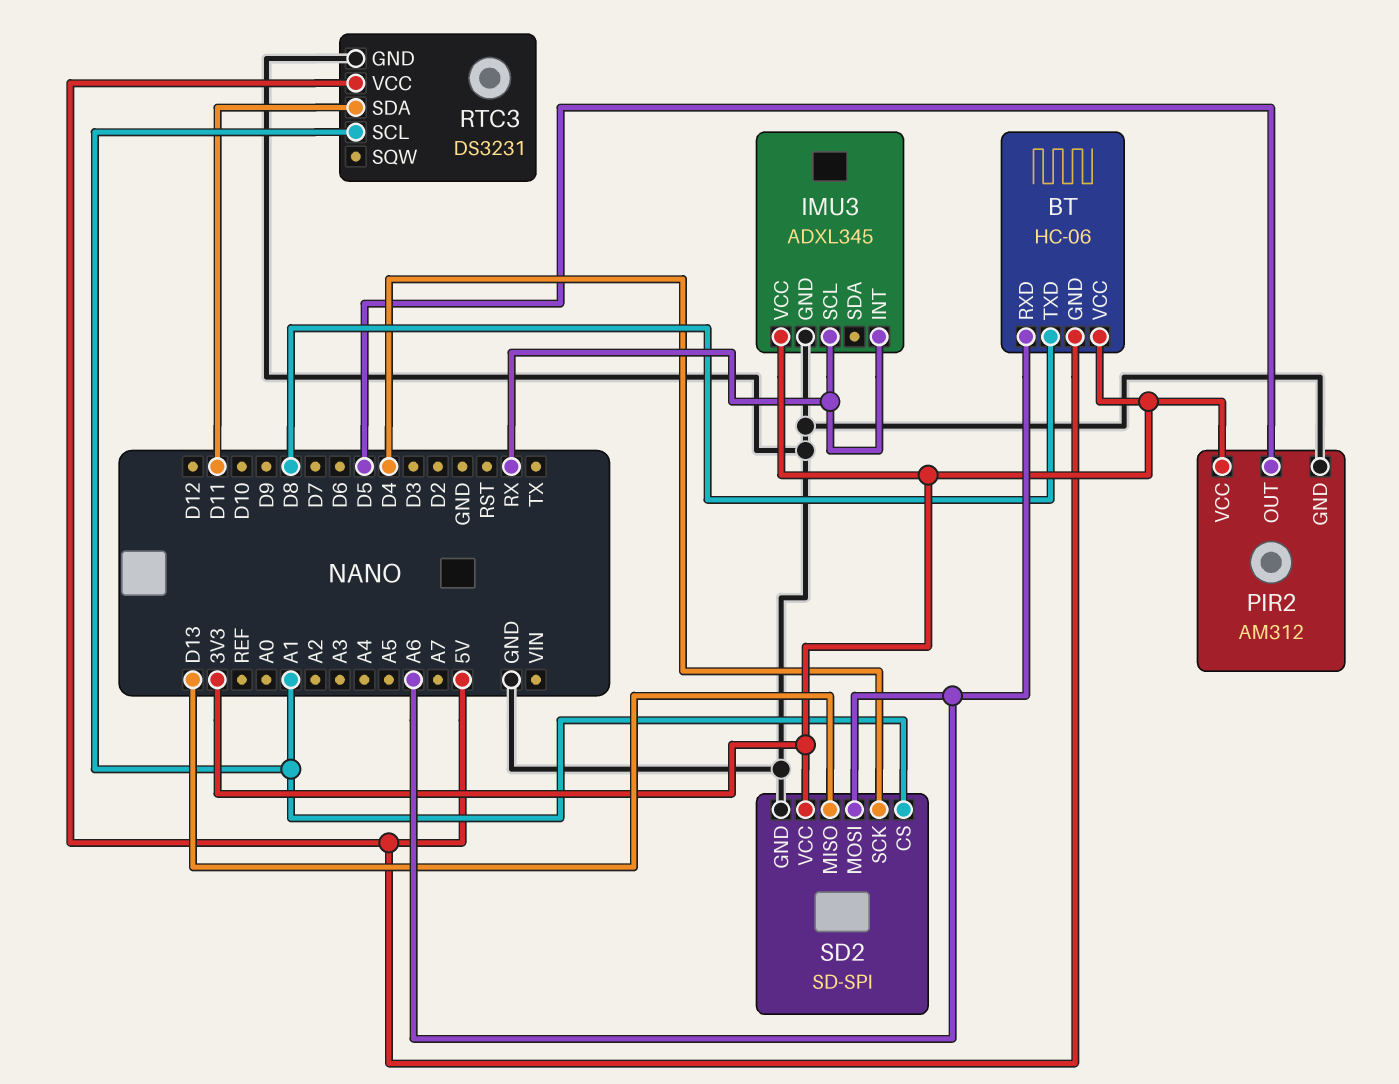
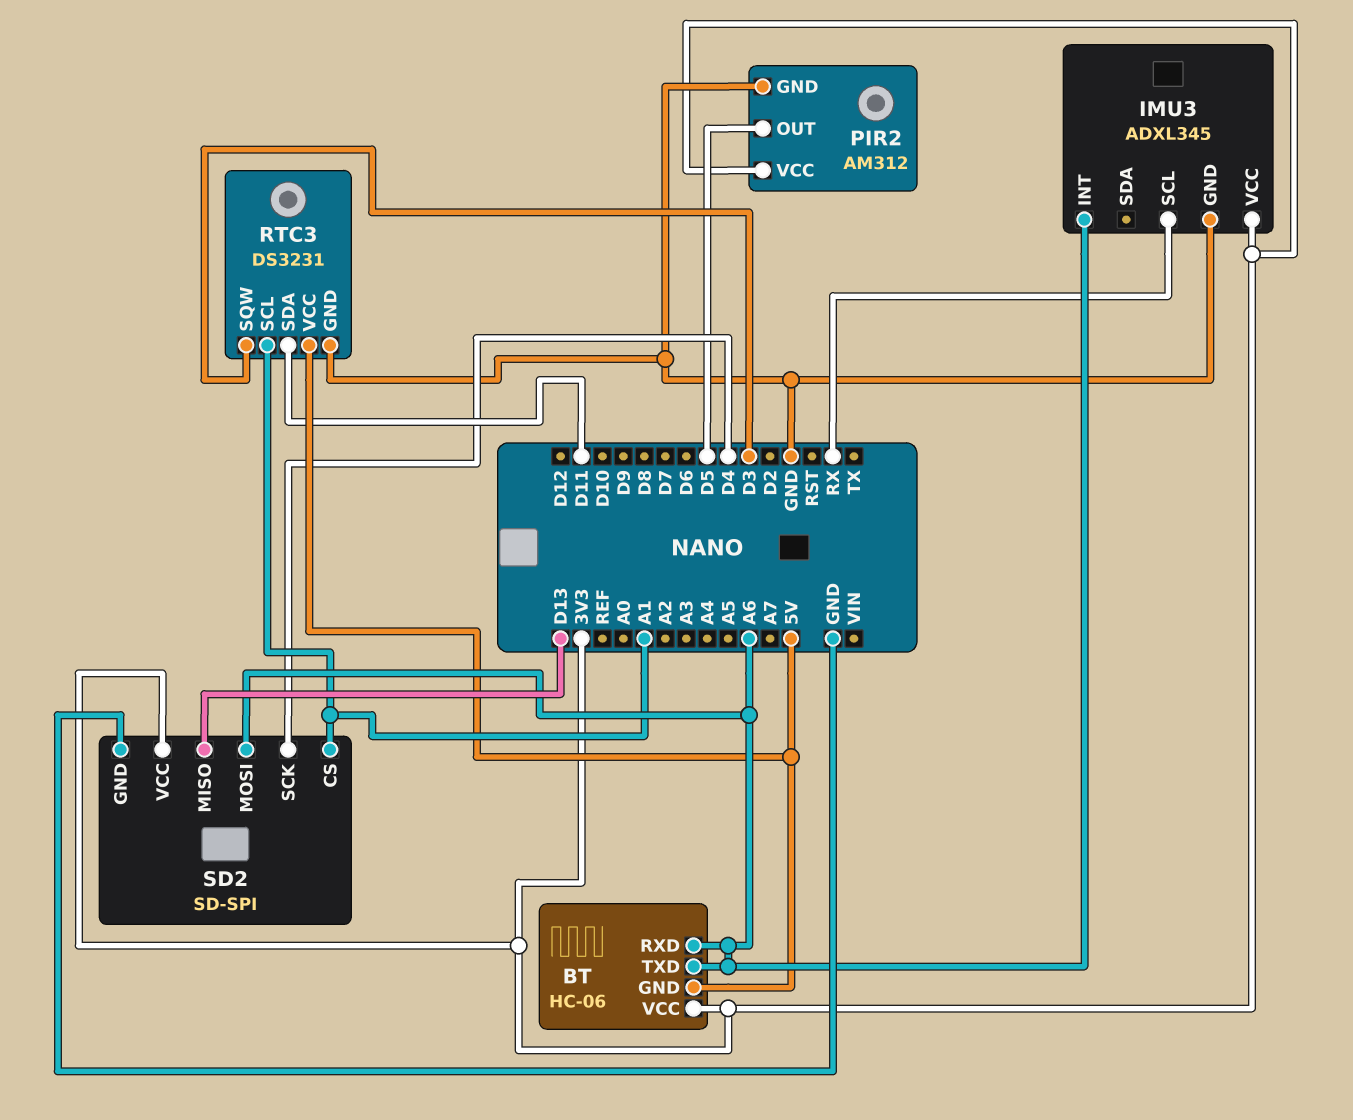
BT pin TXD: D8 -> A6
IMU3 pin INT: RX -> A6
RTC3 pin SQW: none -> D3

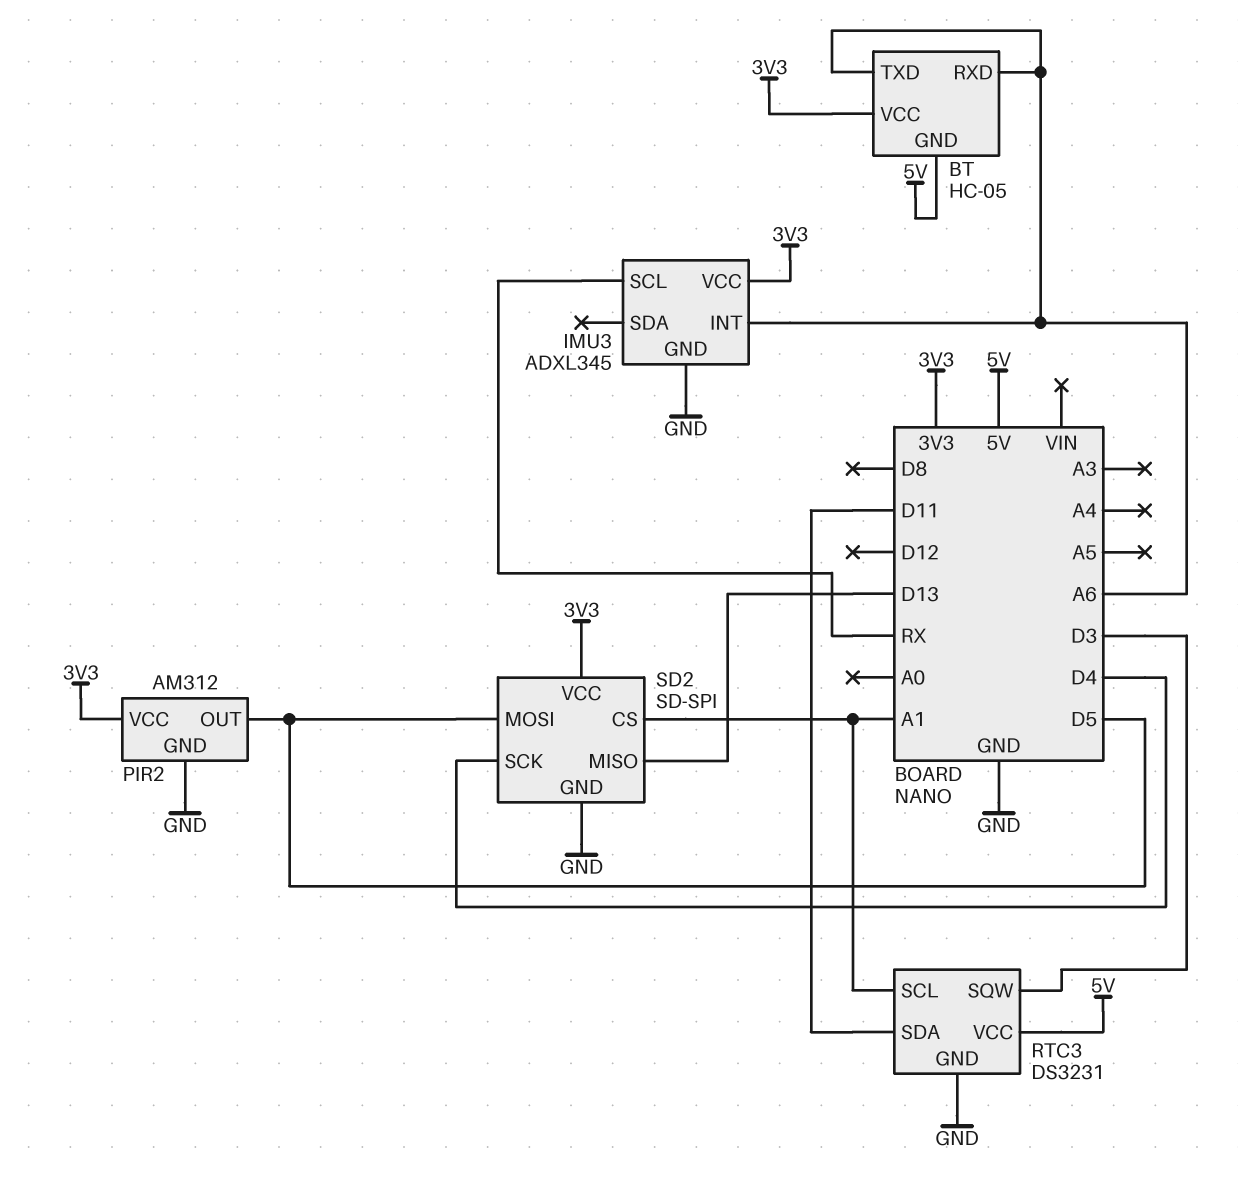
BT: HC-06 -> HC-05
SD2 pin MOSI: A6 -> D5

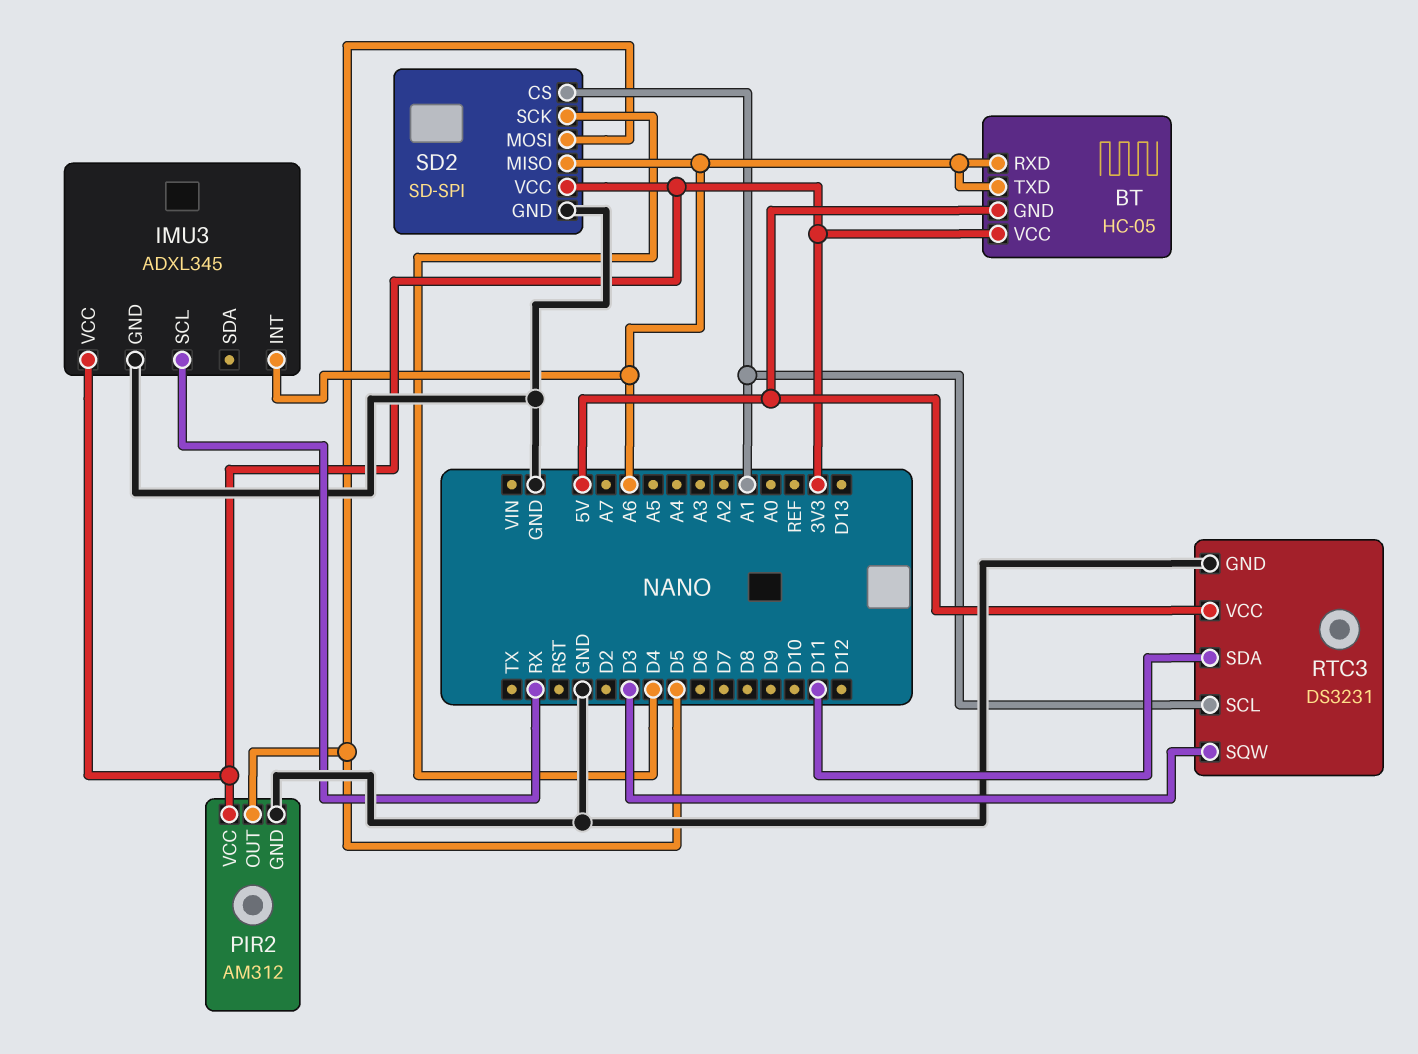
SD2 pin MISO: D13 -> A6

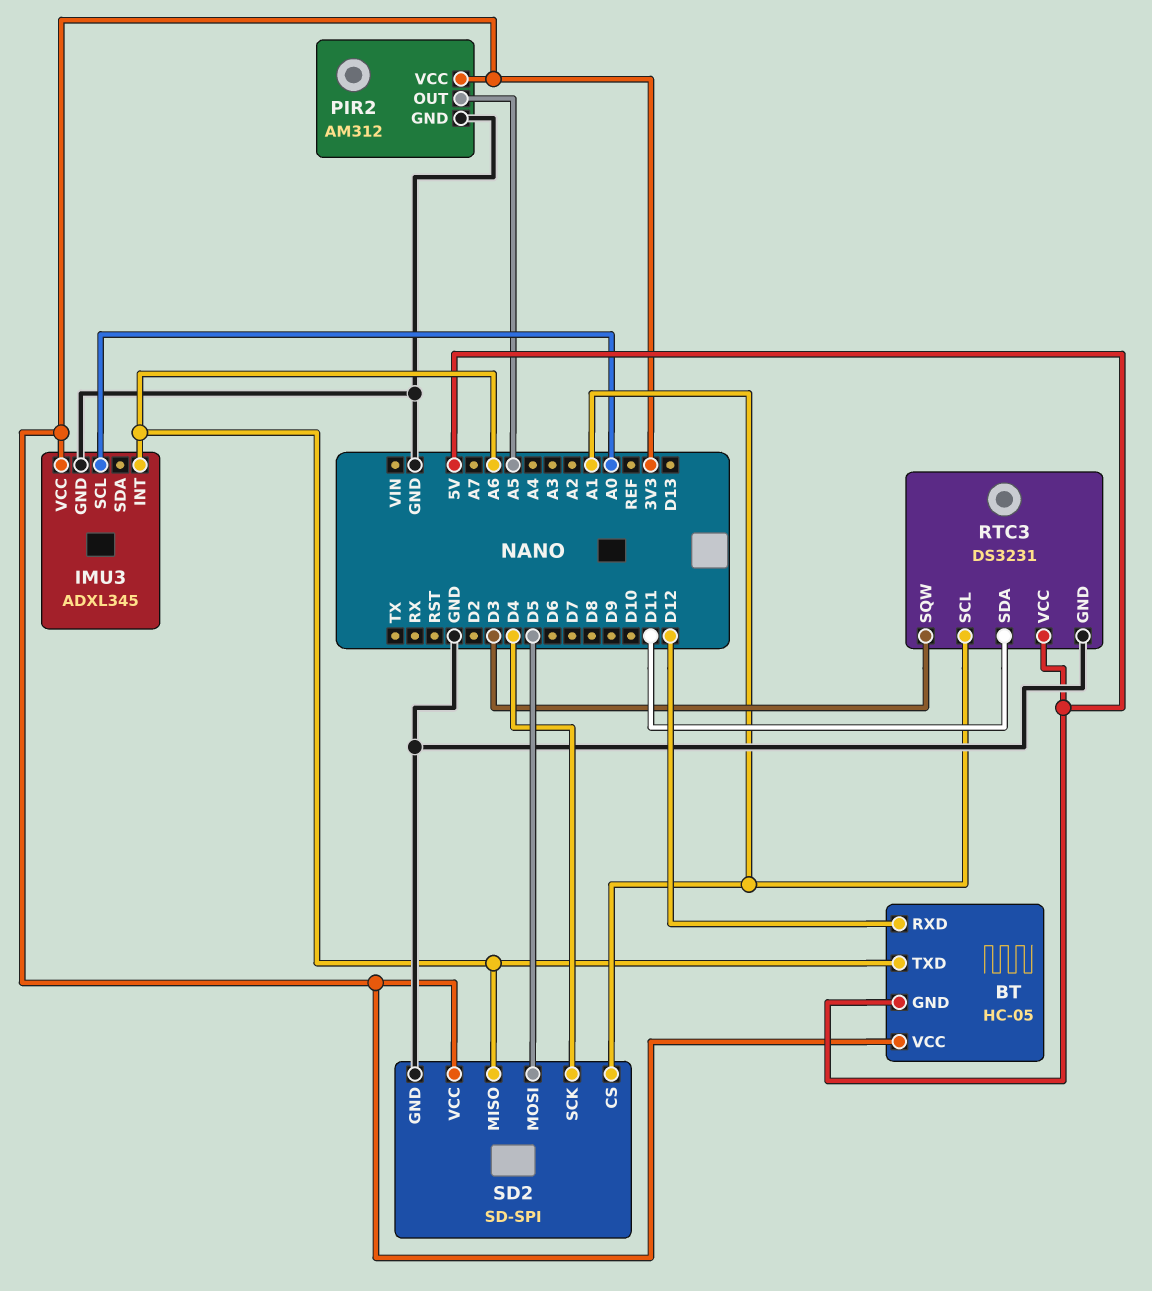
BT pin RXD: A6 -> D12
IMU3 pin SCL: RX -> A0
PIR2 pin OUT: D5 -> A5

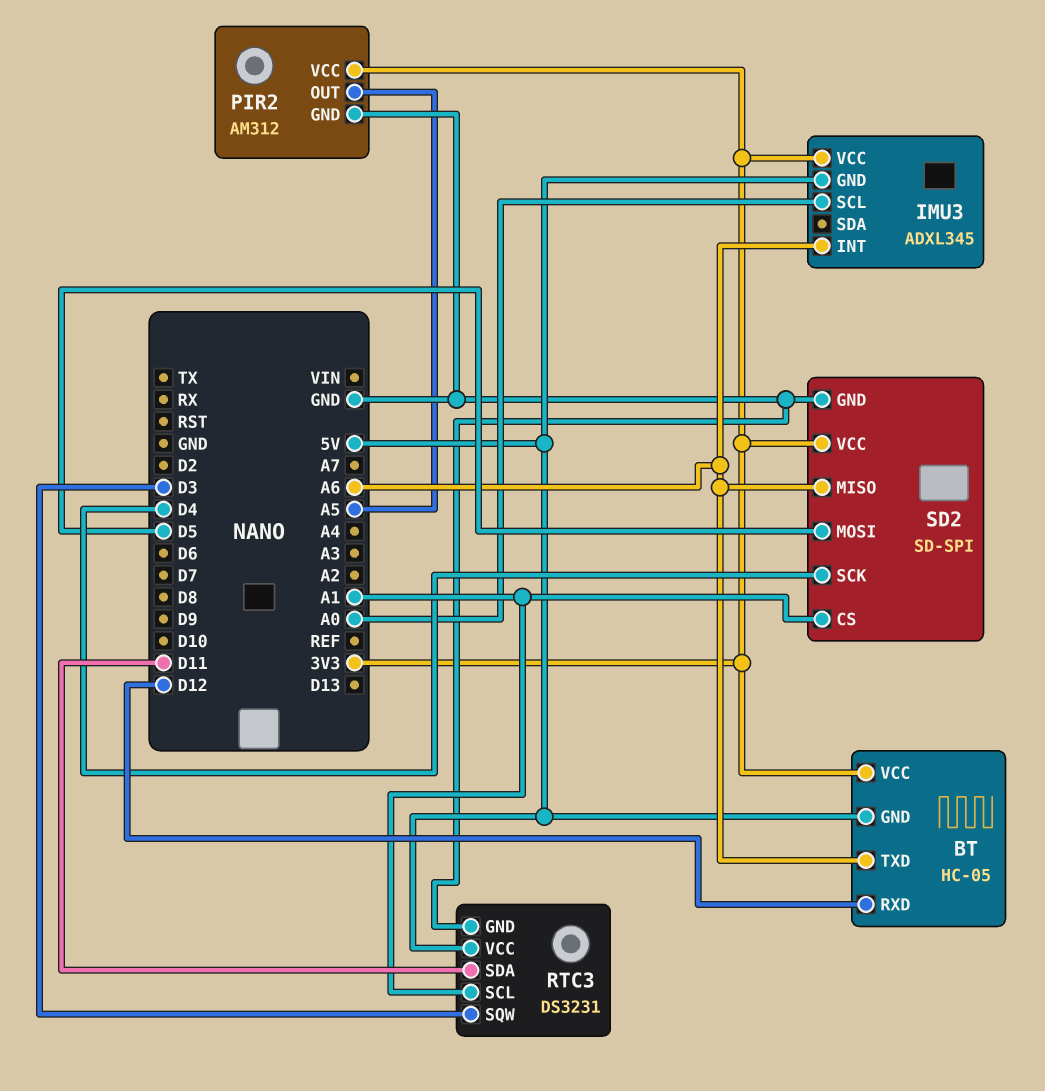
IMU3 pin GND: GND -> 5V

